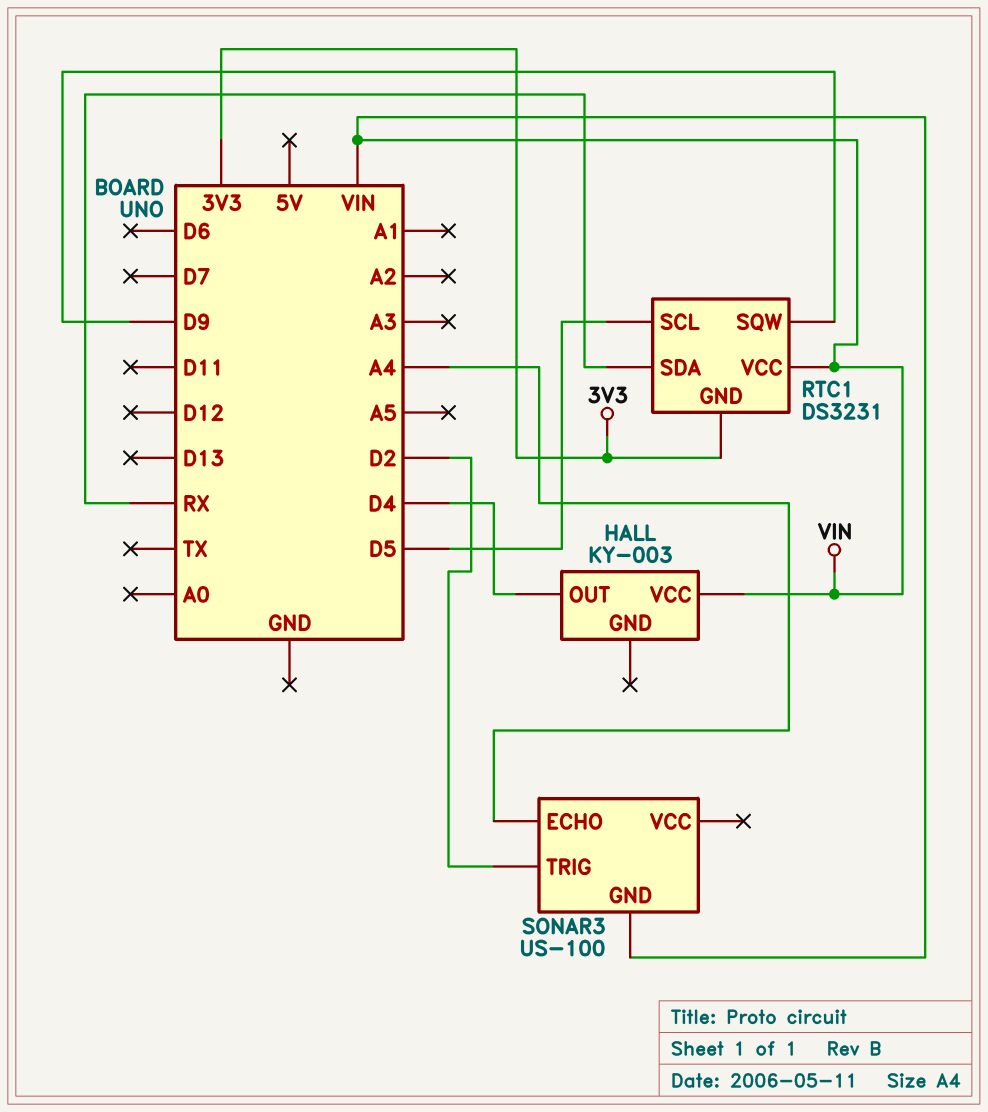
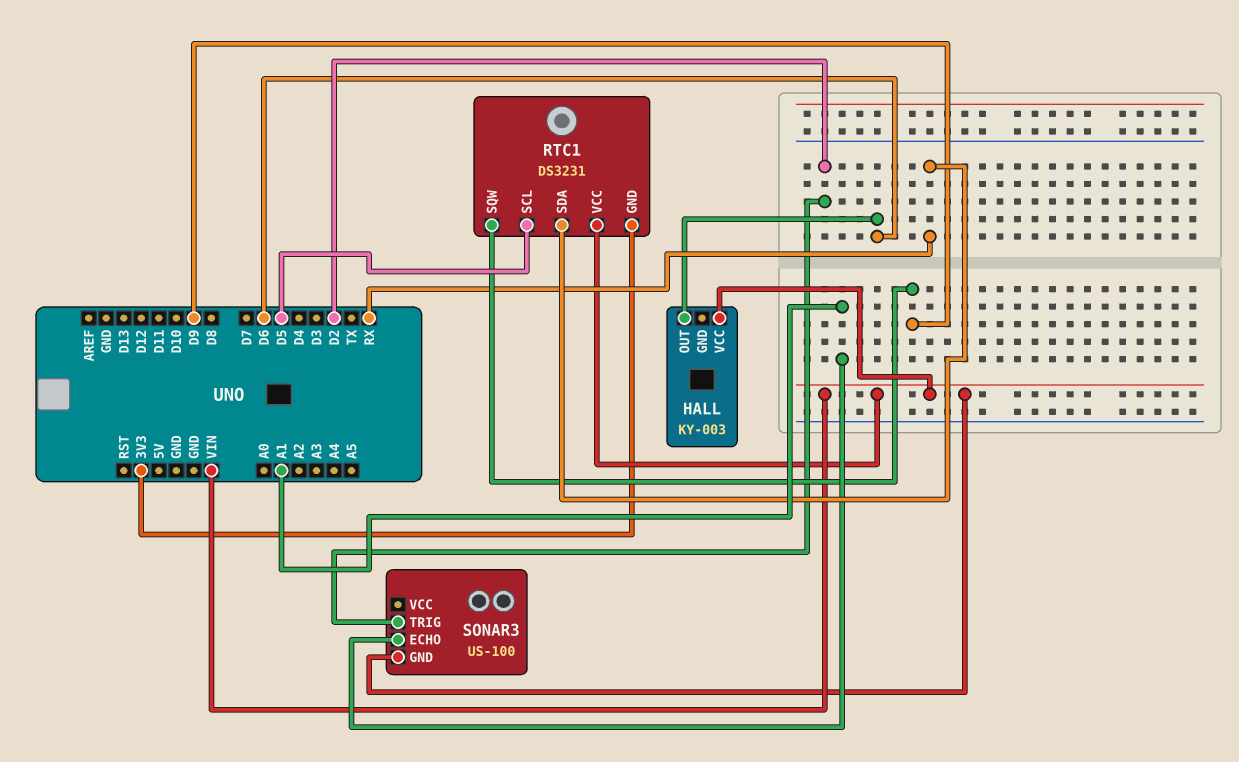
HALL pin OUT: D4 -> D6
SONAR3 pin ECHO: A4 -> A1

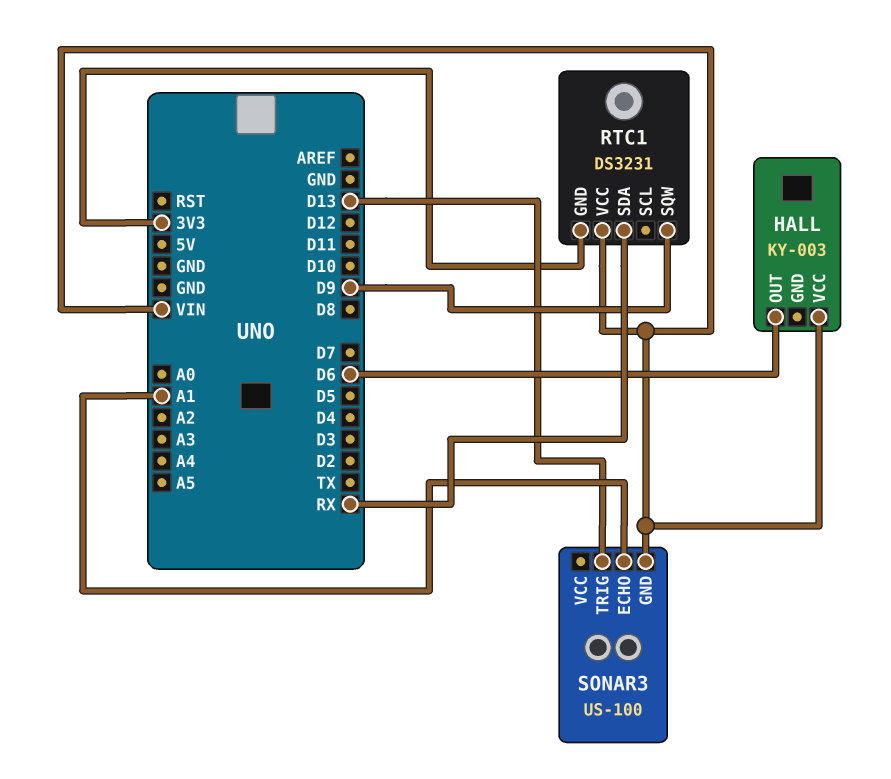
RTC1 pin SCL: D5 -> none
SONAR3 pin TRIG: D2 -> D13

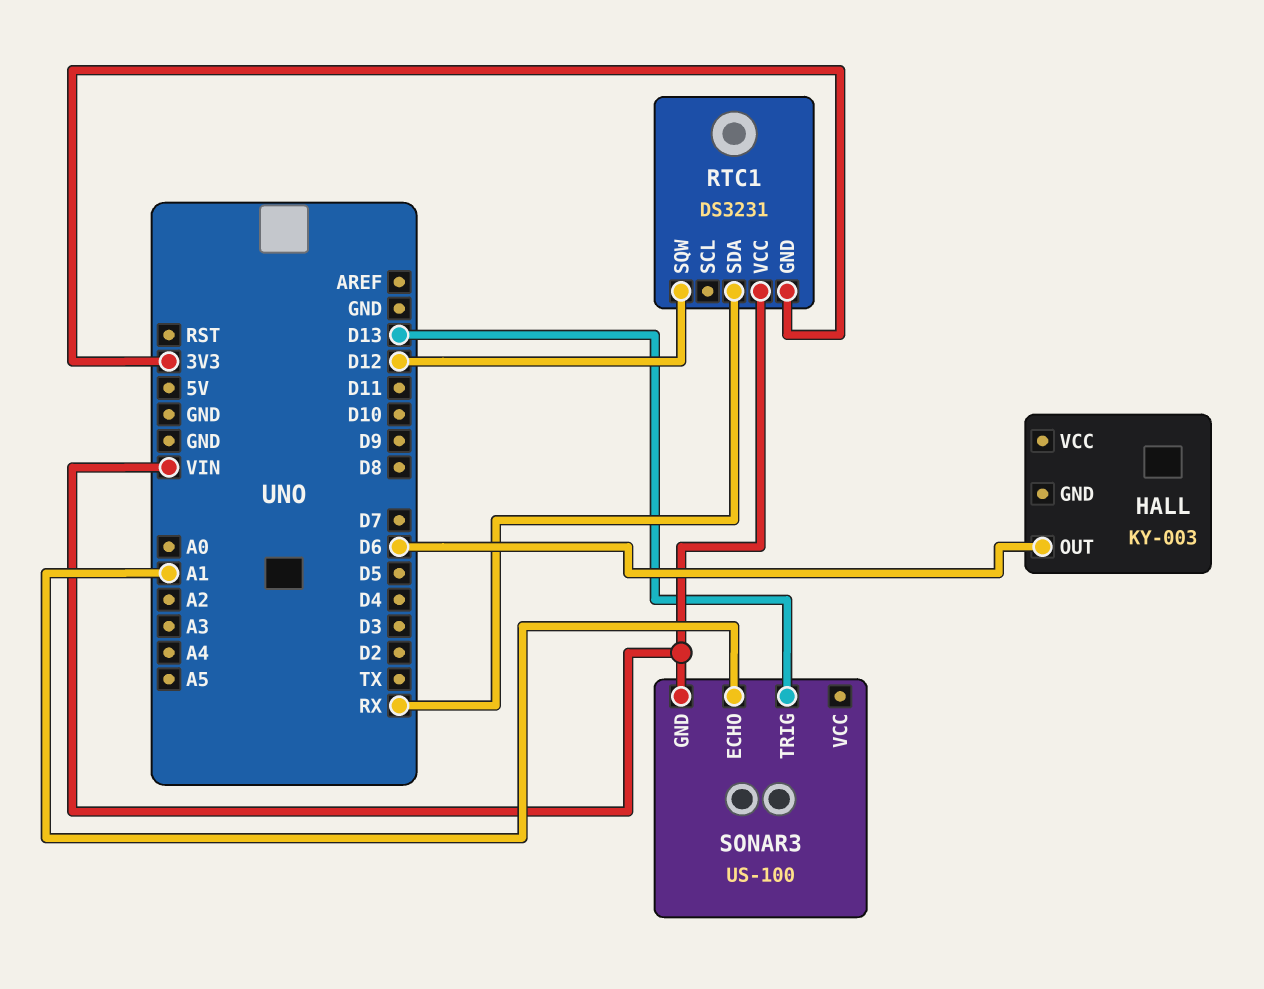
HALL pin VCC: VIN -> none
RTC1 pin SQW: D9 -> D12

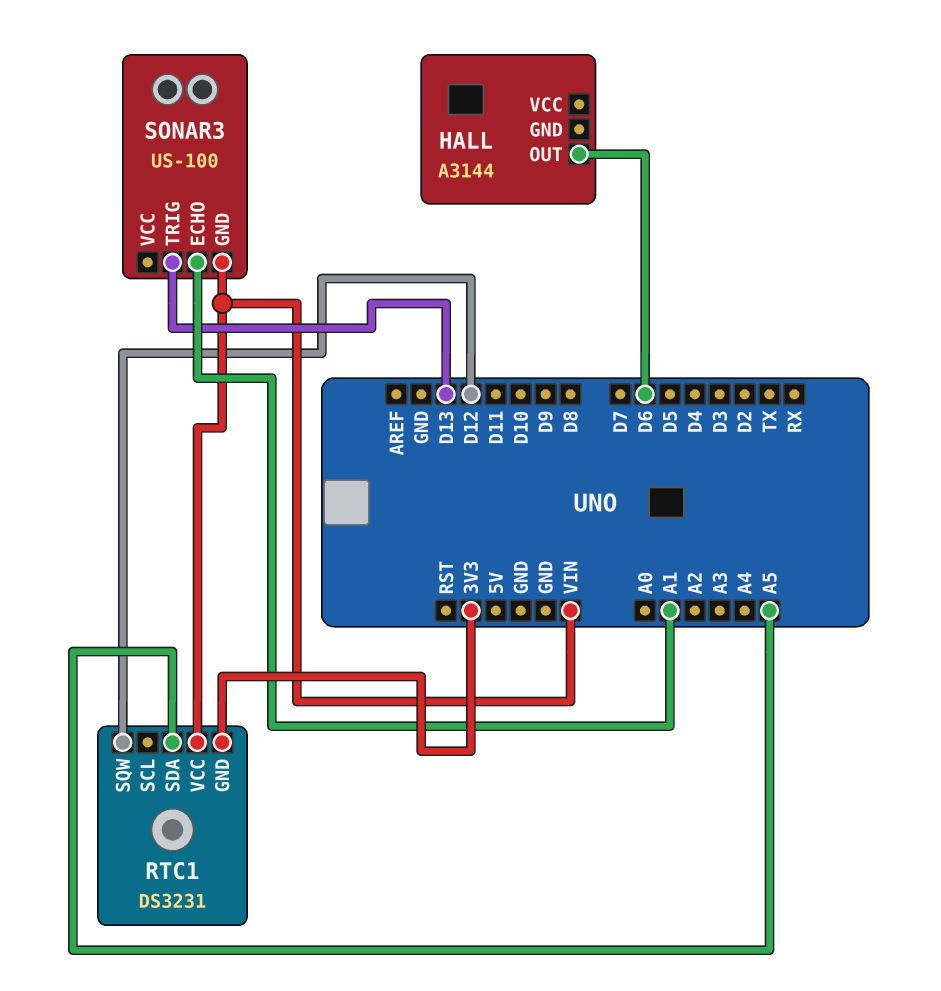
HALL: KY-003 -> A3144
RTC1 pin SDA: RX -> A5

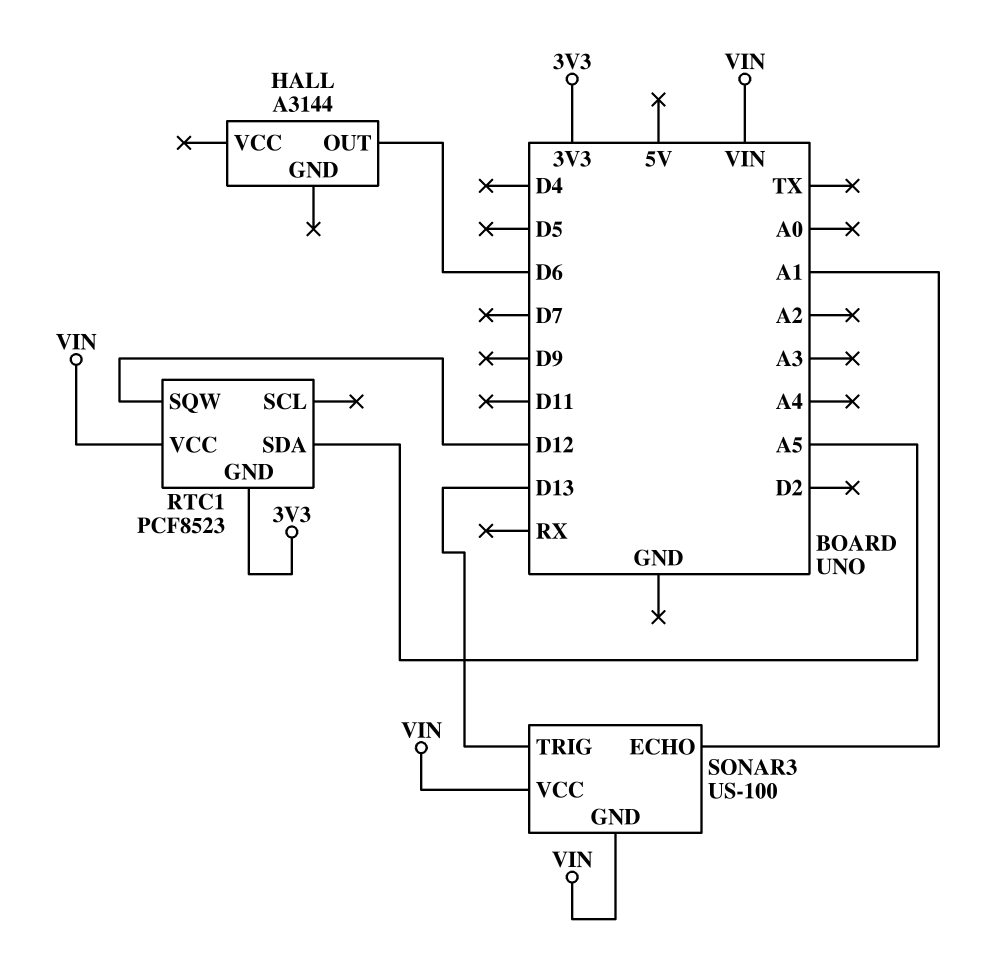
RTC1: DS3231 -> PCF8523
SONAR3 pin VCC: none -> VIN

